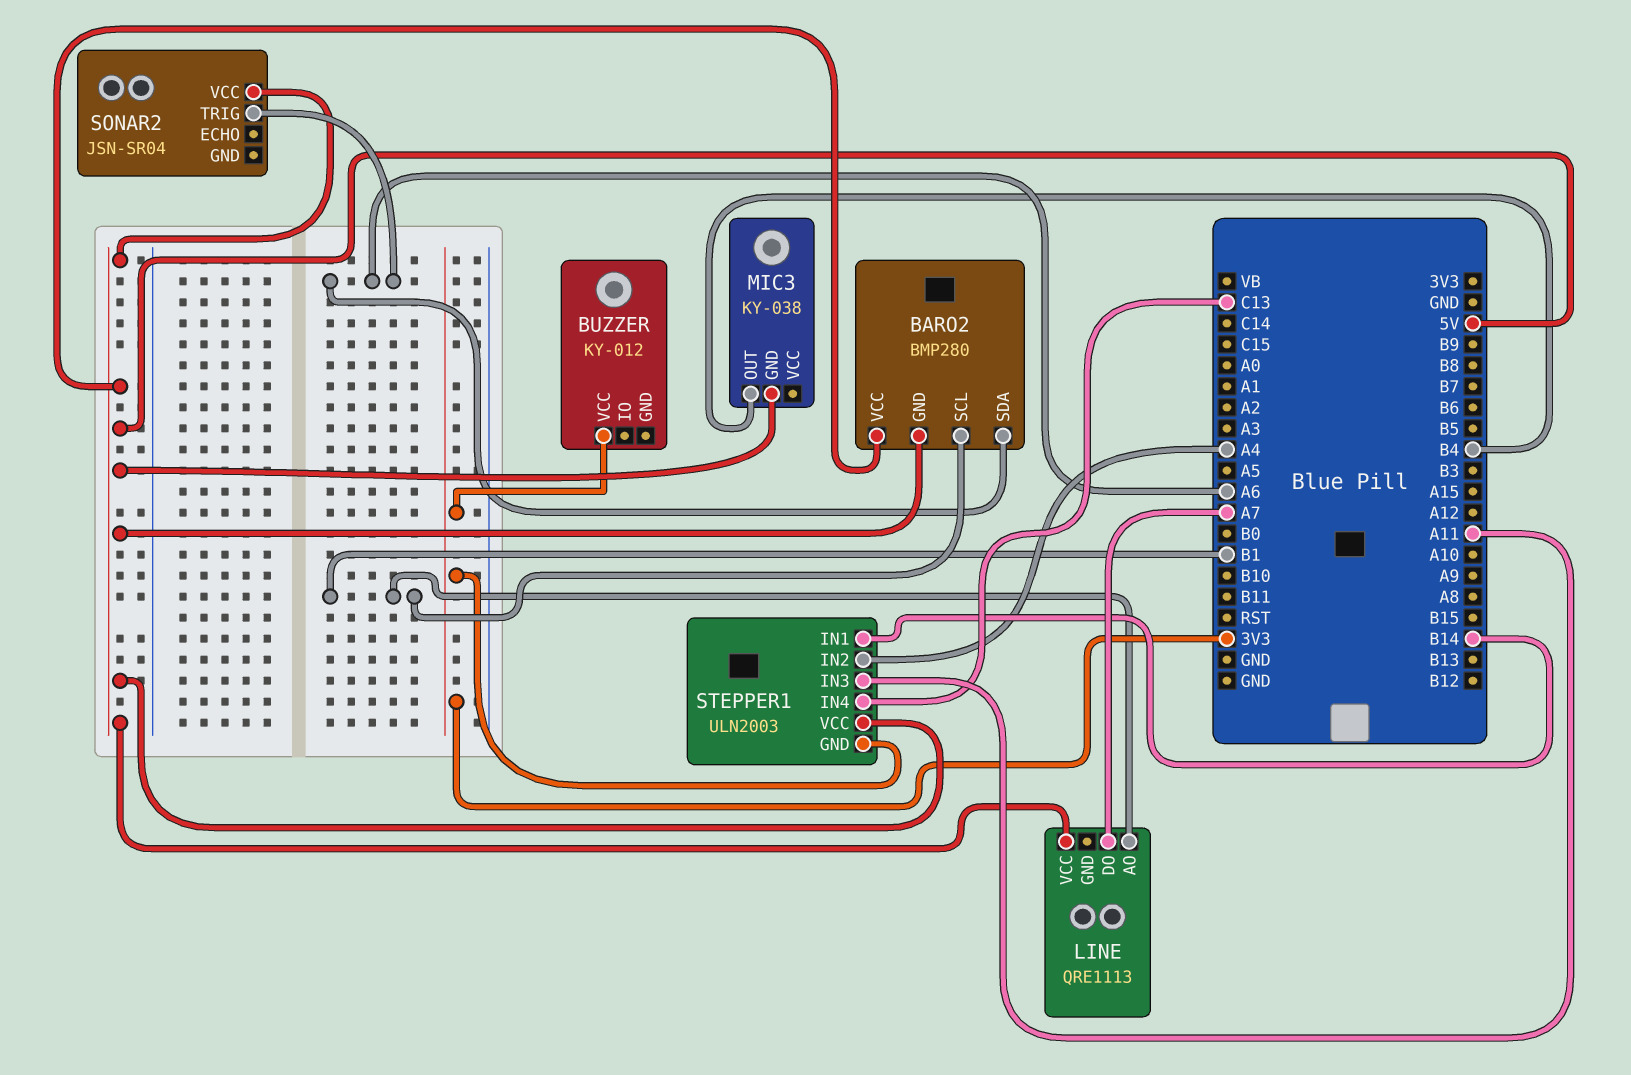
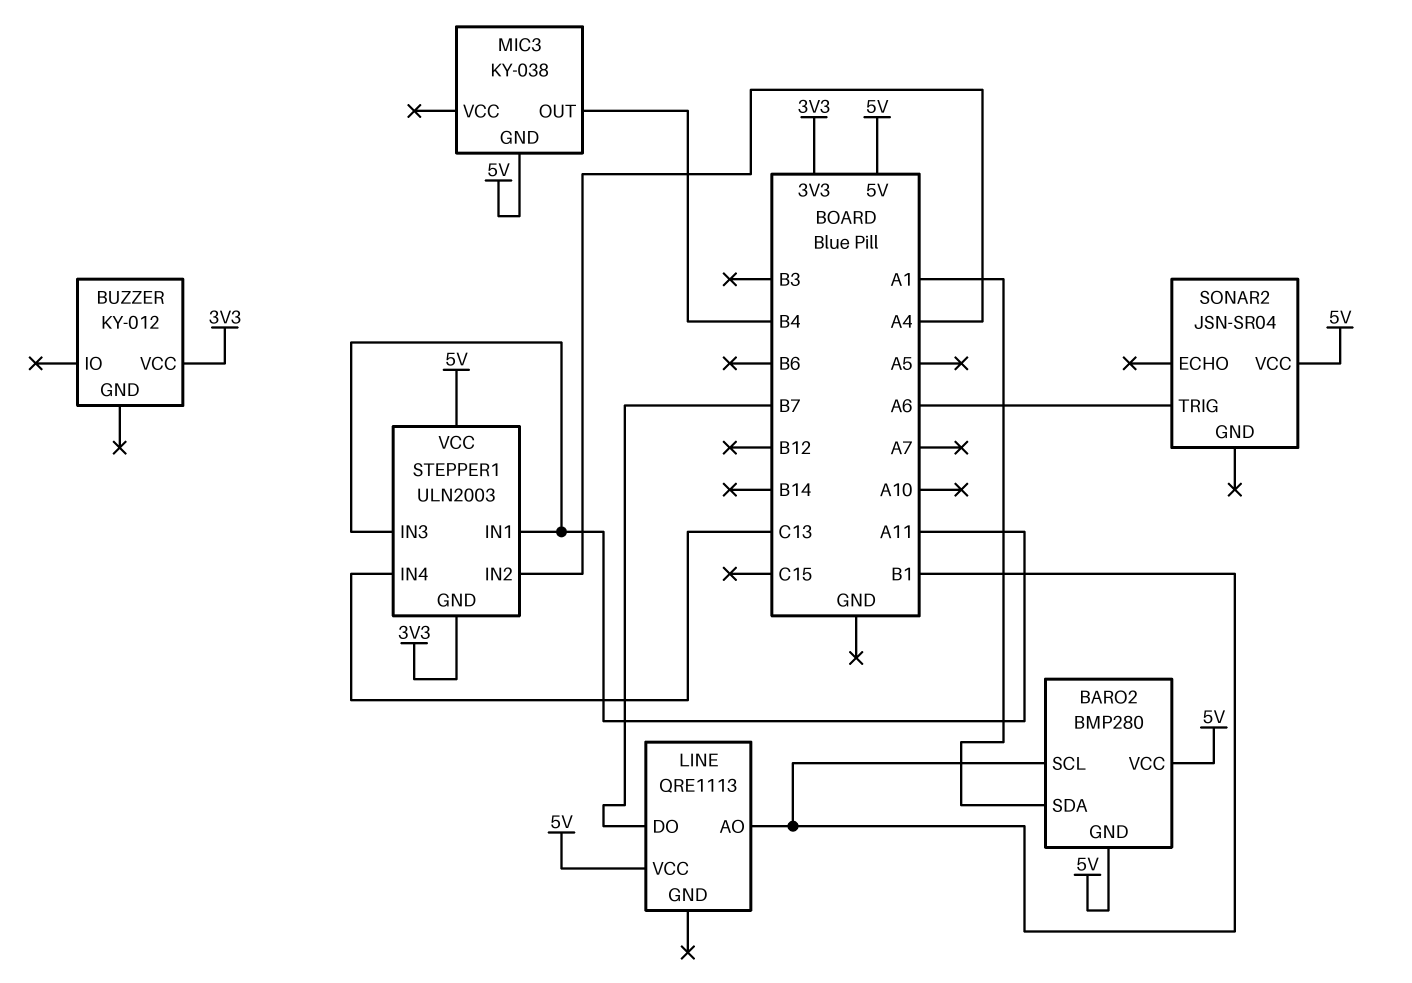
BARO2 pin SDA: A6 -> A1
LINE pin DO: A7 -> B7
STEPPER1 pin IN1: B14 -> A11

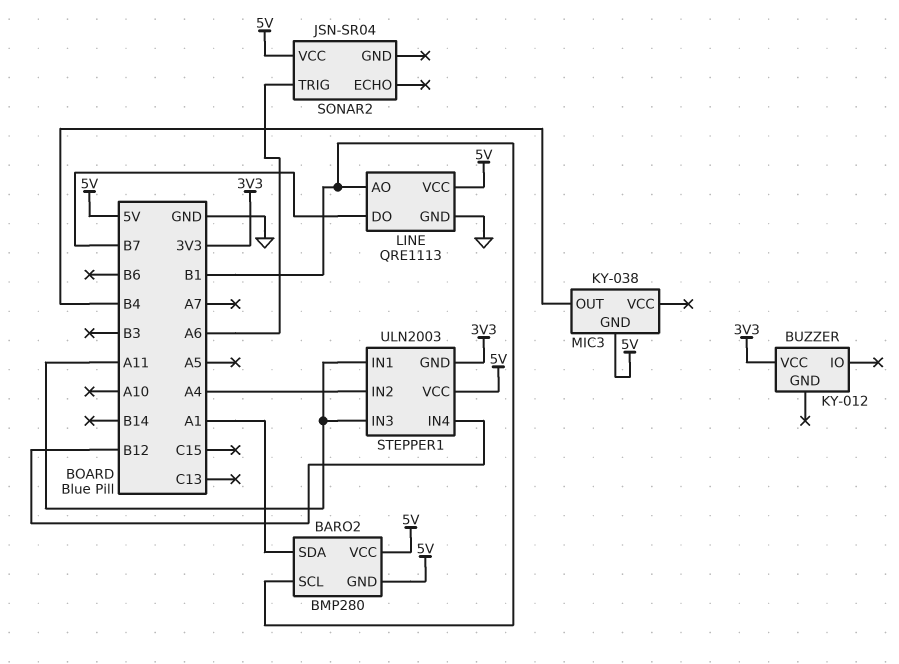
LINE pin GND: none -> GND
STEPPER1 pin IN4: C13 -> B12

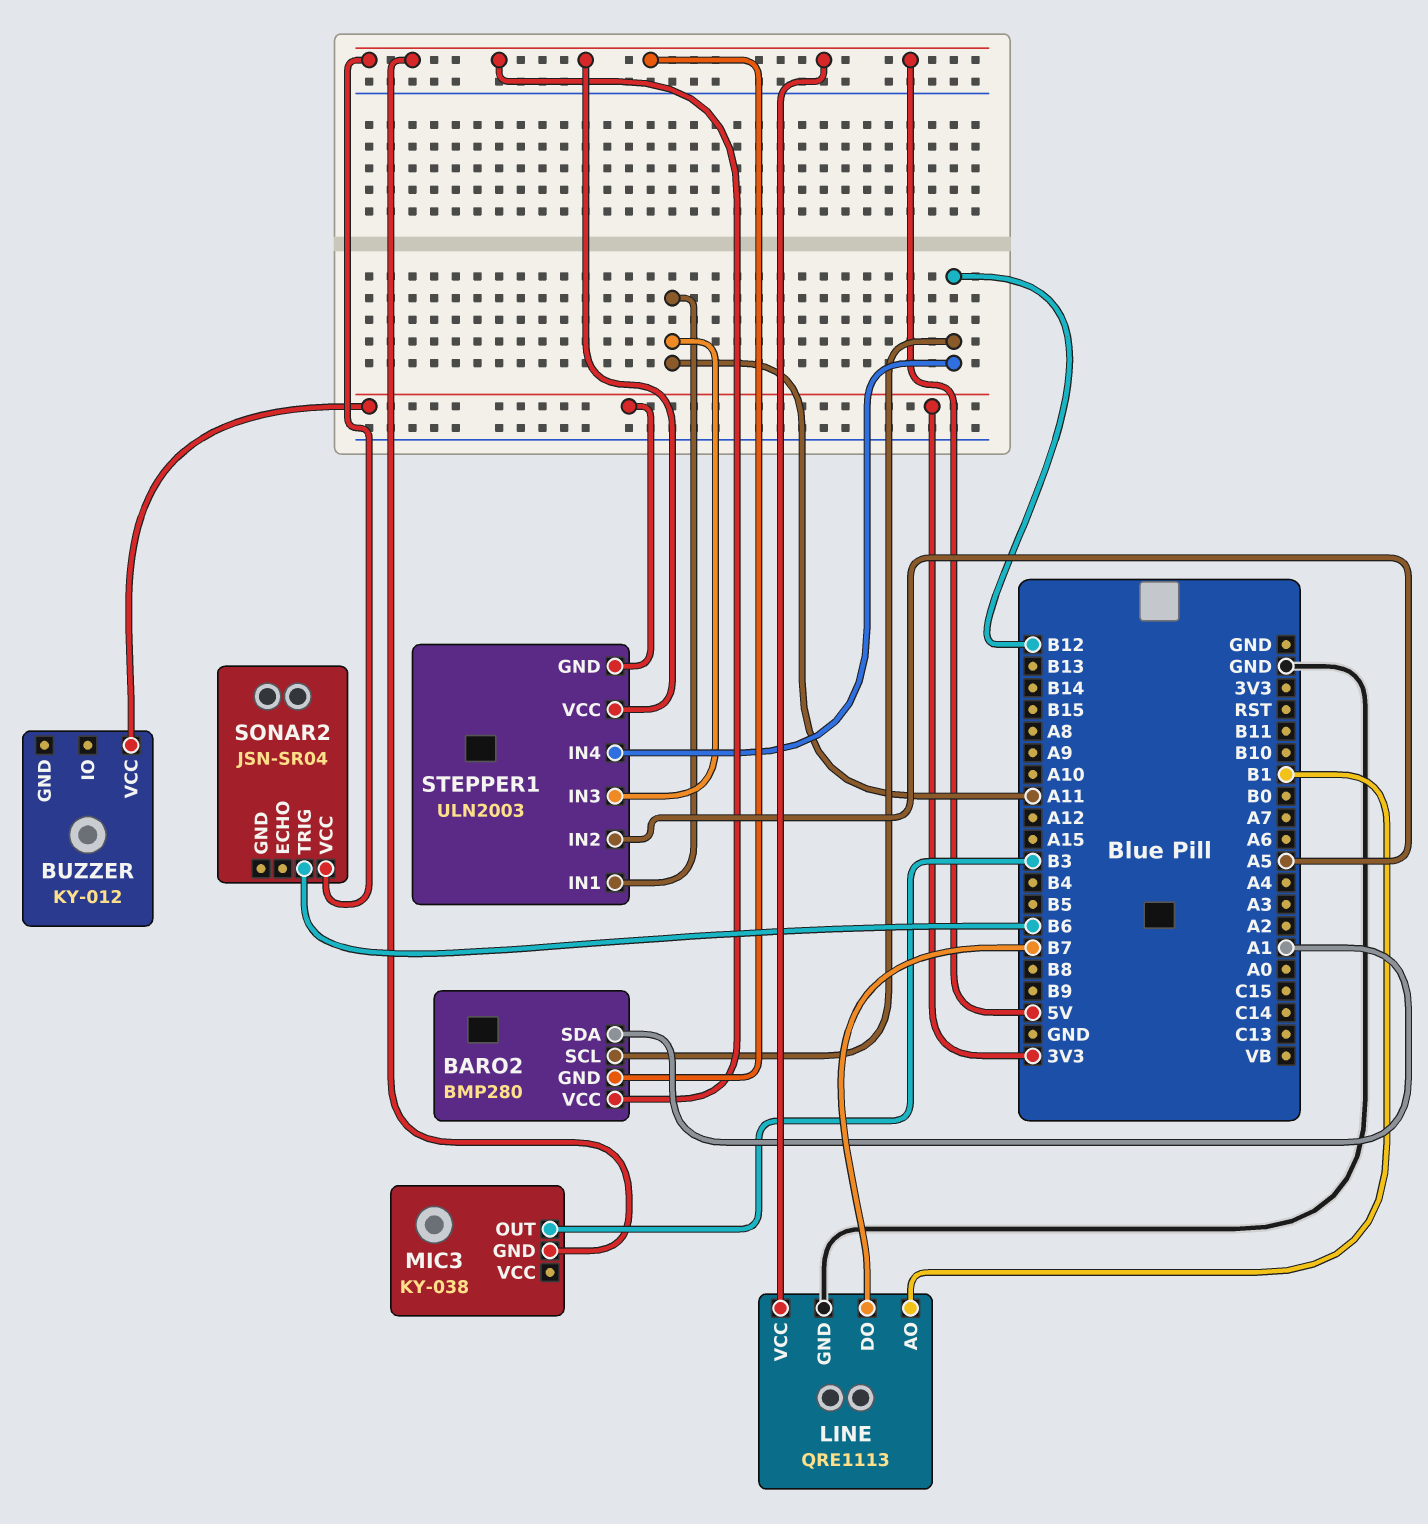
BARO2 pin SCL: B1 -> B12
MIC3 pin OUT: B4 -> B3
SONAR2 pin TRIG: A6 -> B6
STEPPER1 pin IN2: A4 -> A5

